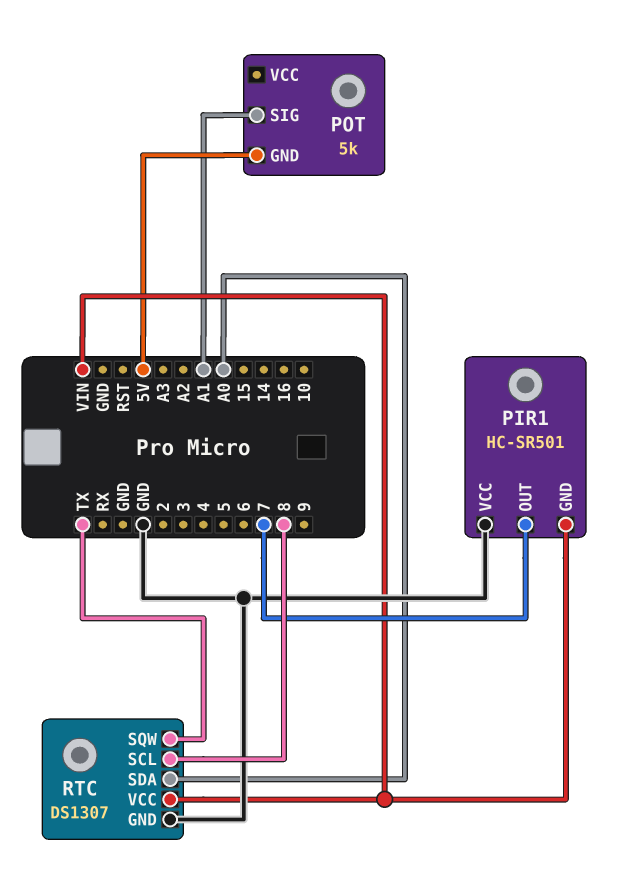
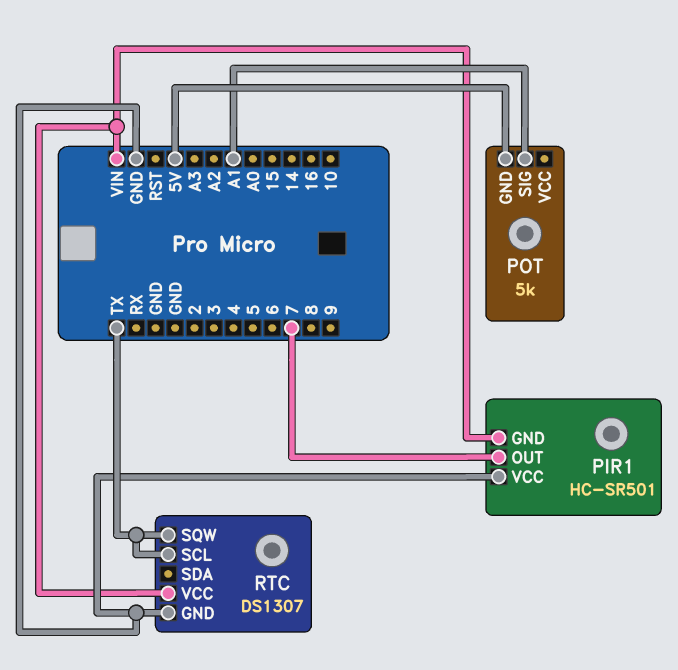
RTC pin SCL: 8 -> TX
RTC pin SDA: A0 -> none

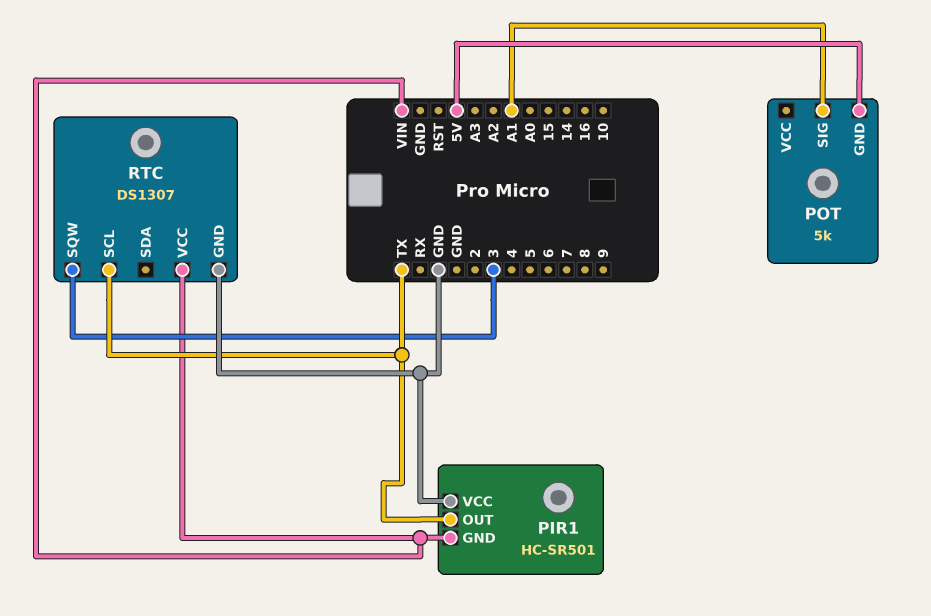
PIR1 pin OUT: 7 -> TX
RTC pin SQW: TX -> 3

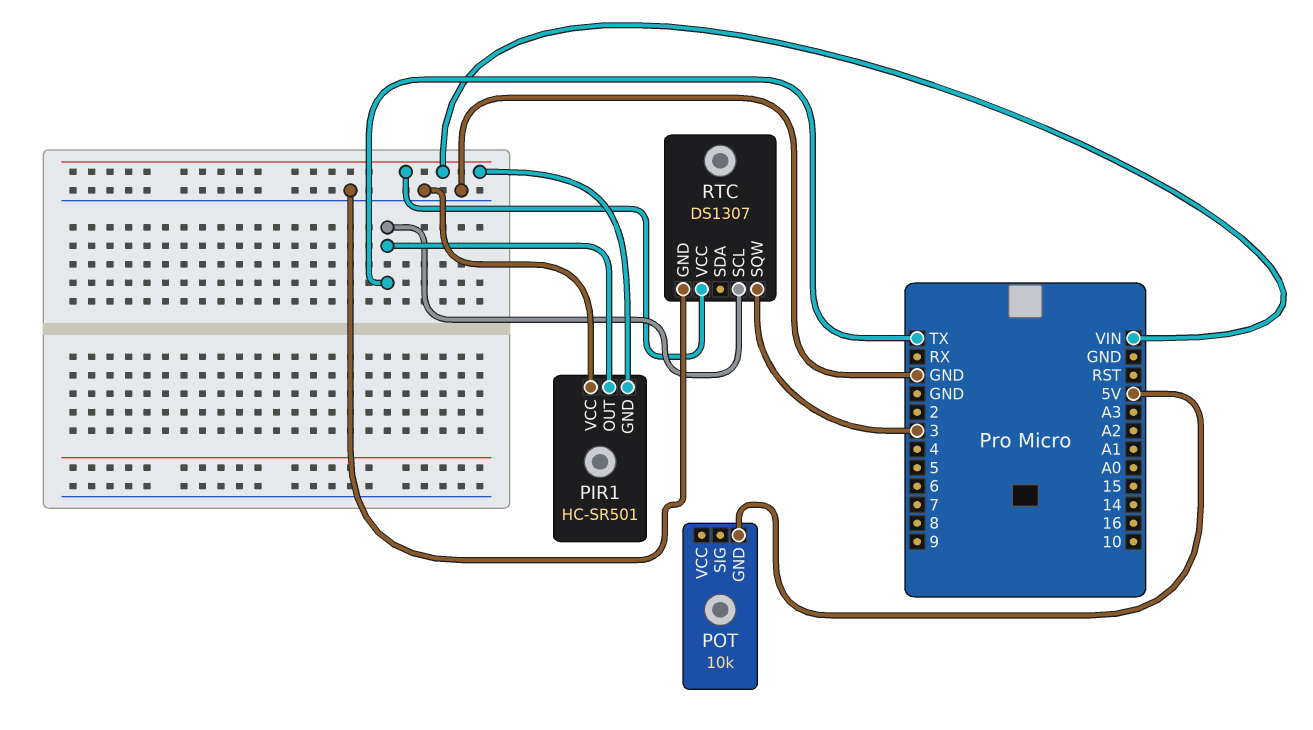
POT: 5k -> 10k
POT pin SIG: A1 -> none

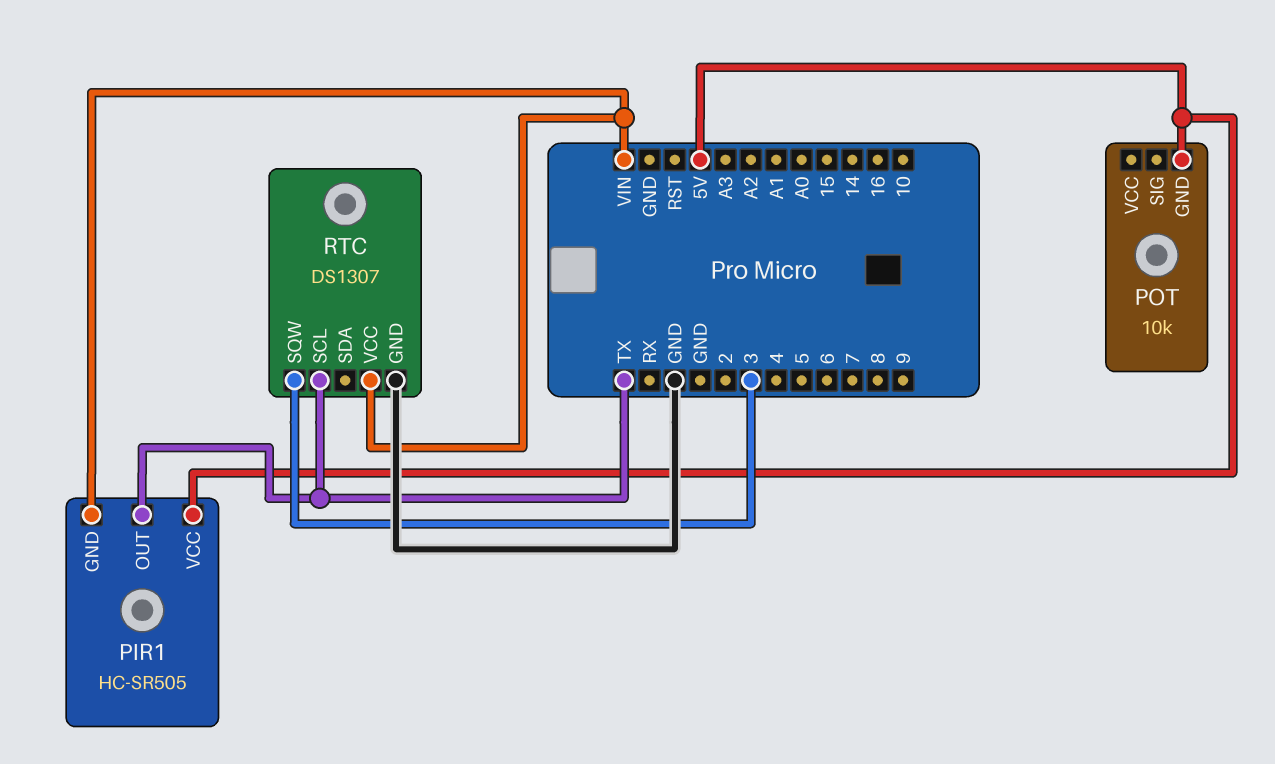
PIR1: HC-SR501 -> HC-SR505
PIR1 pin VCC: GND -> 5V

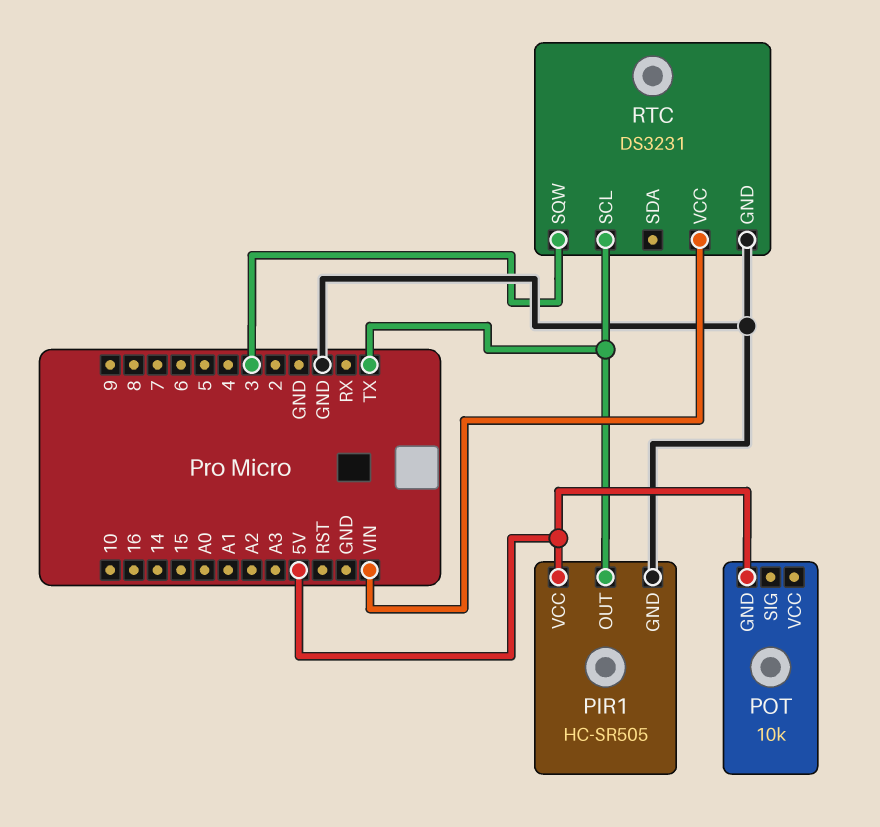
PIR1 pin GND: VIN -> GND
RTC: DS1307 -> DS3231

